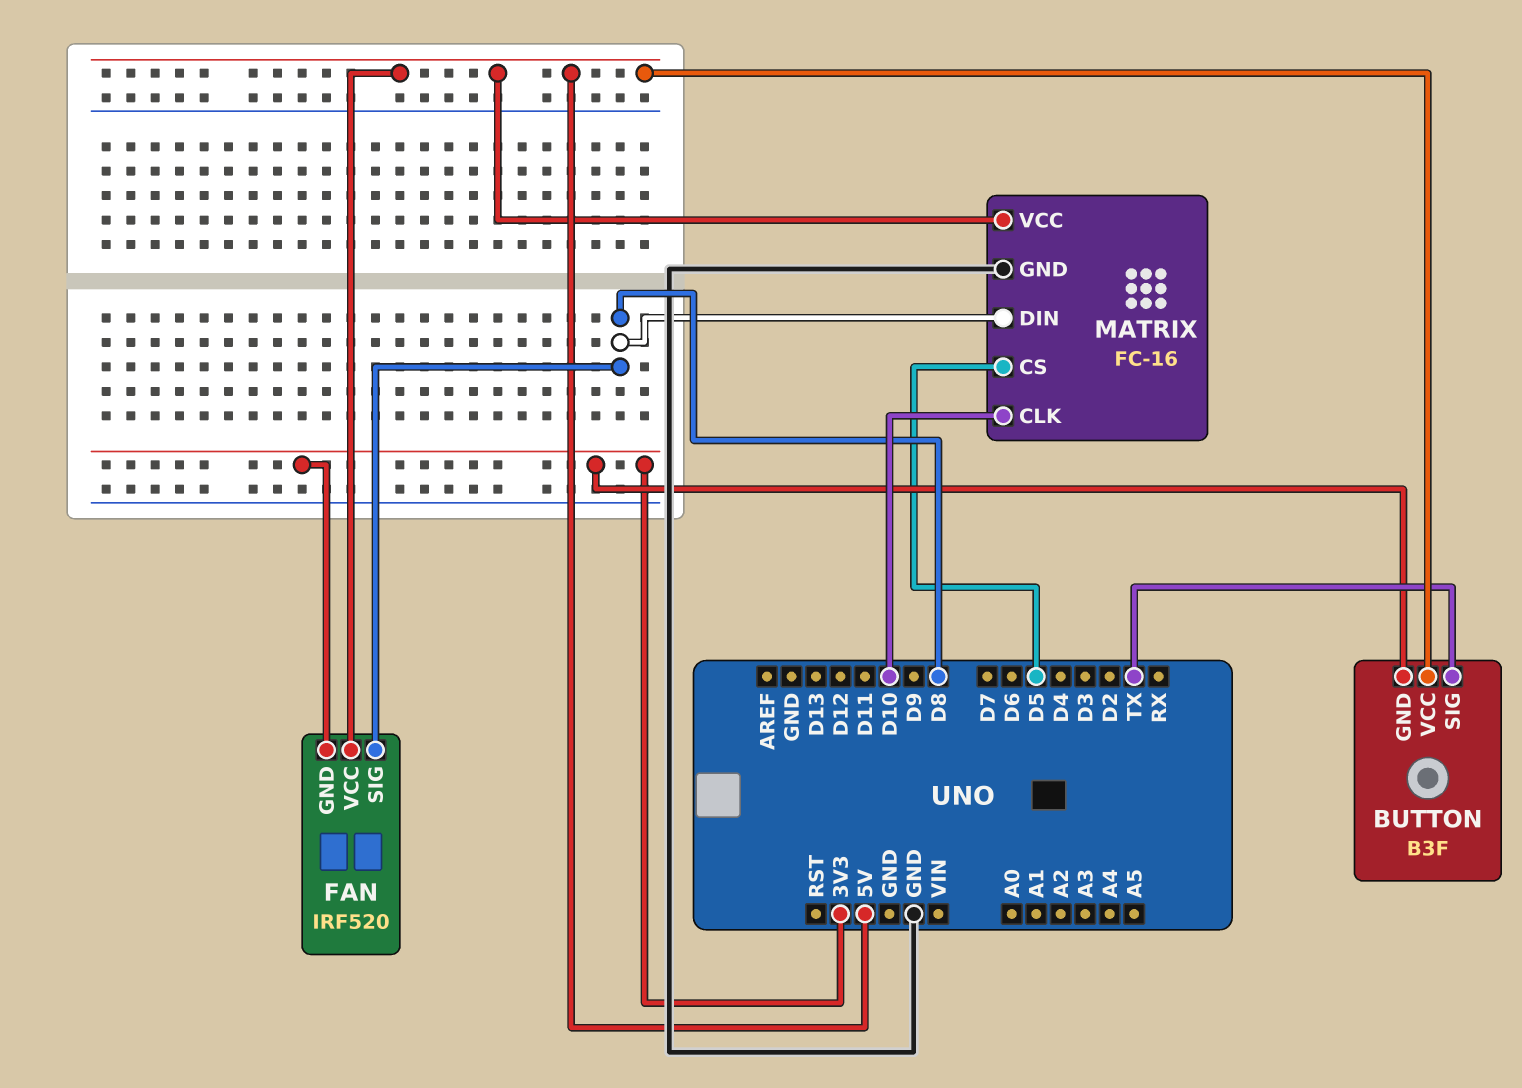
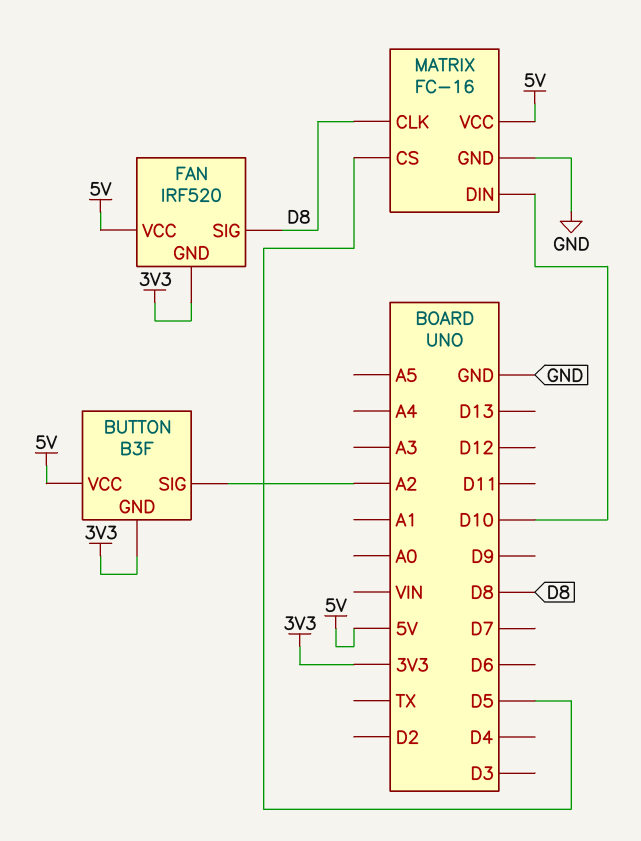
BUTTON pin SIG: TX -> A2
MATRIX pin CLK: D10 -> D8
MATRIX pin DIN: D8 -> D10

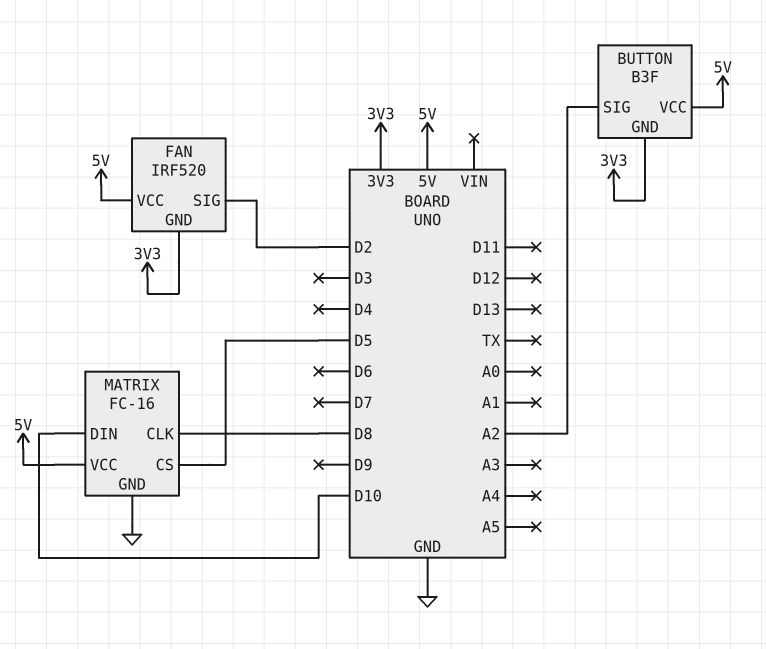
FAN pin SIG: D8 -> D2

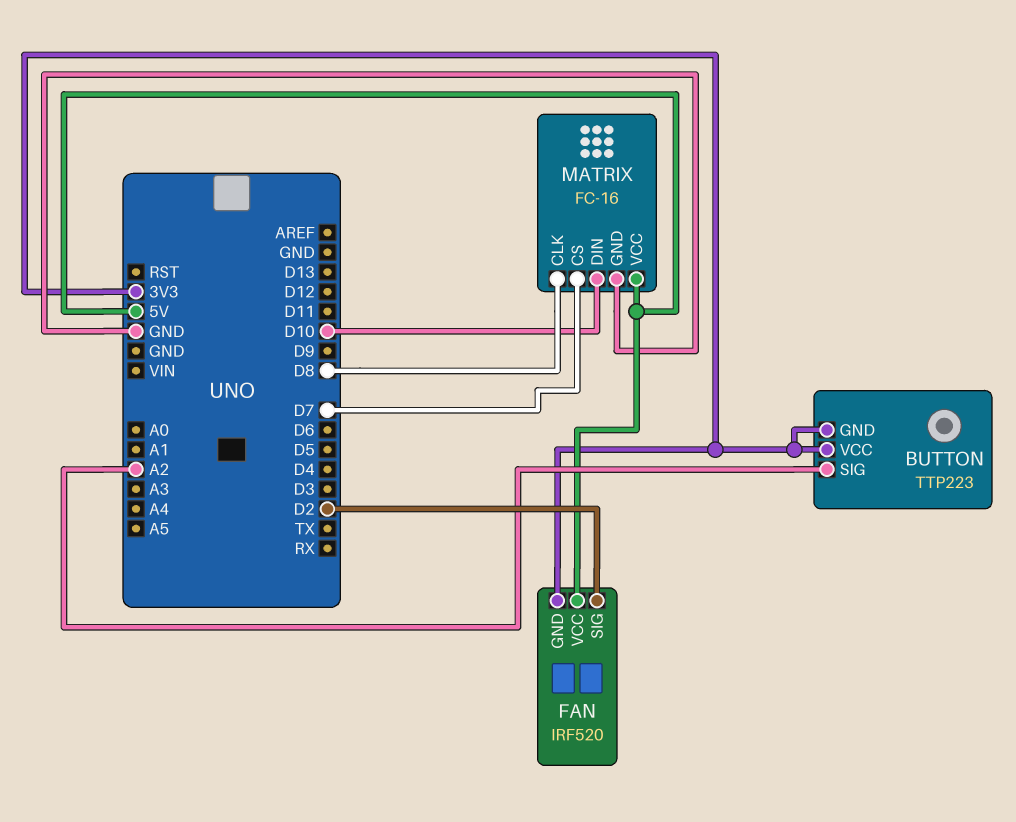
BUTTON: B3F -> TTP223
BUTTON pin VCC: 5V -> 3V3
MATRIX pin CS: D5 -> D7

